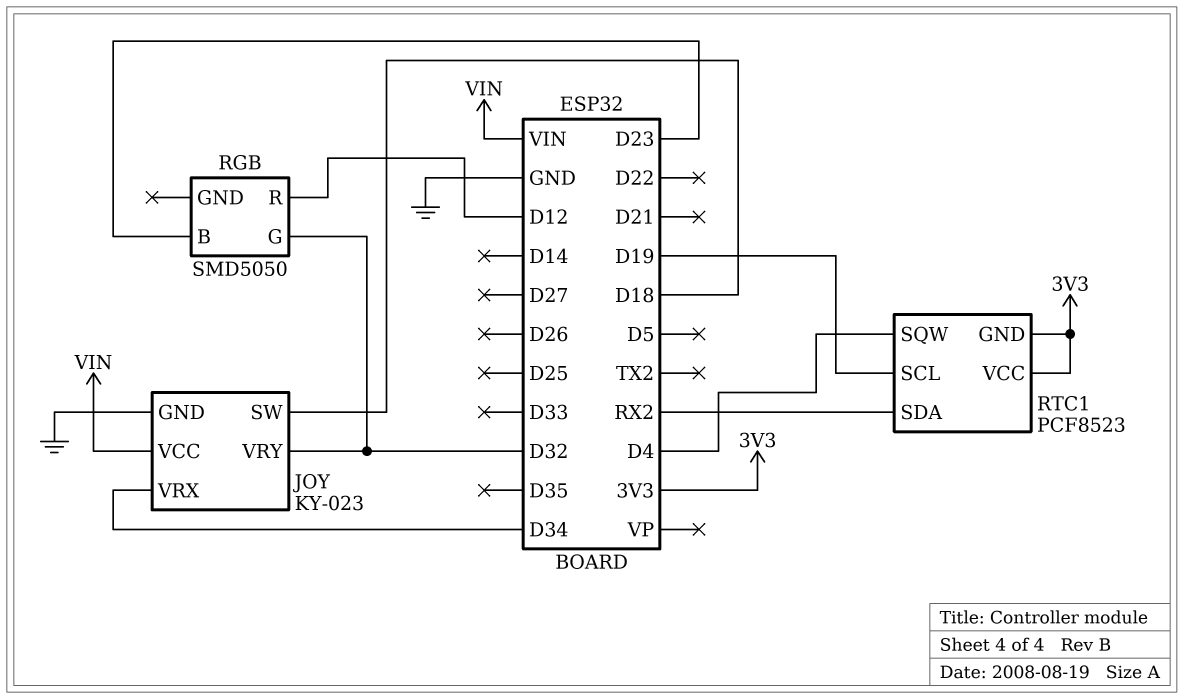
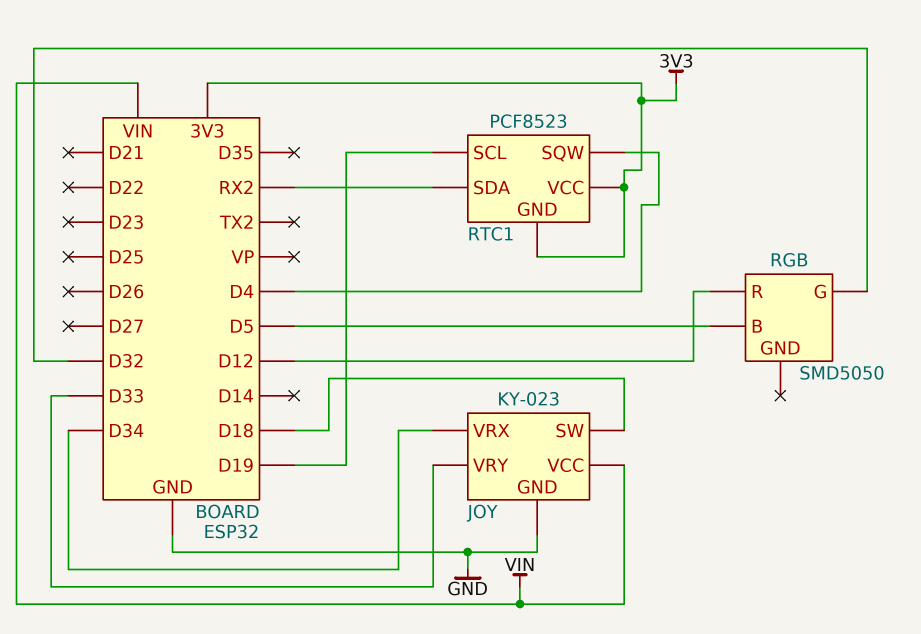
JOY pin VRY: D32 -> D33
RGB pin B: D23 -> D5

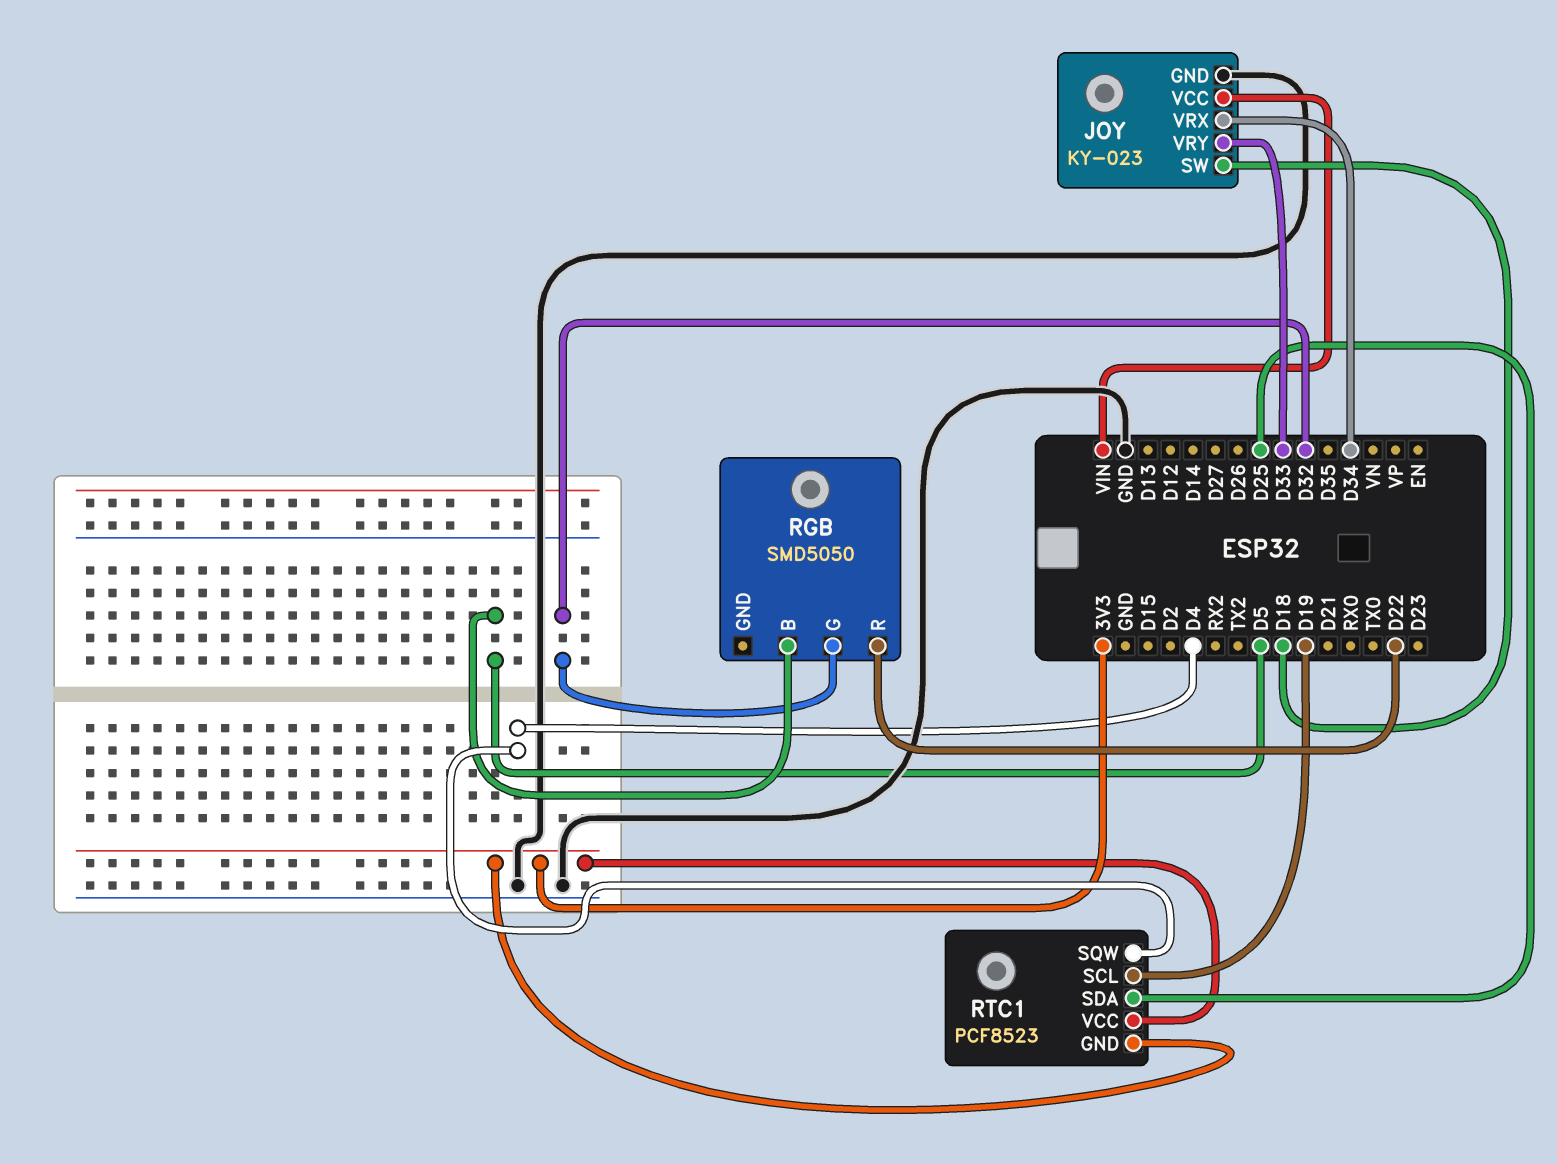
RGB pin R: D12 -> D22
RTC1 pin SDA: RX2 -> D25

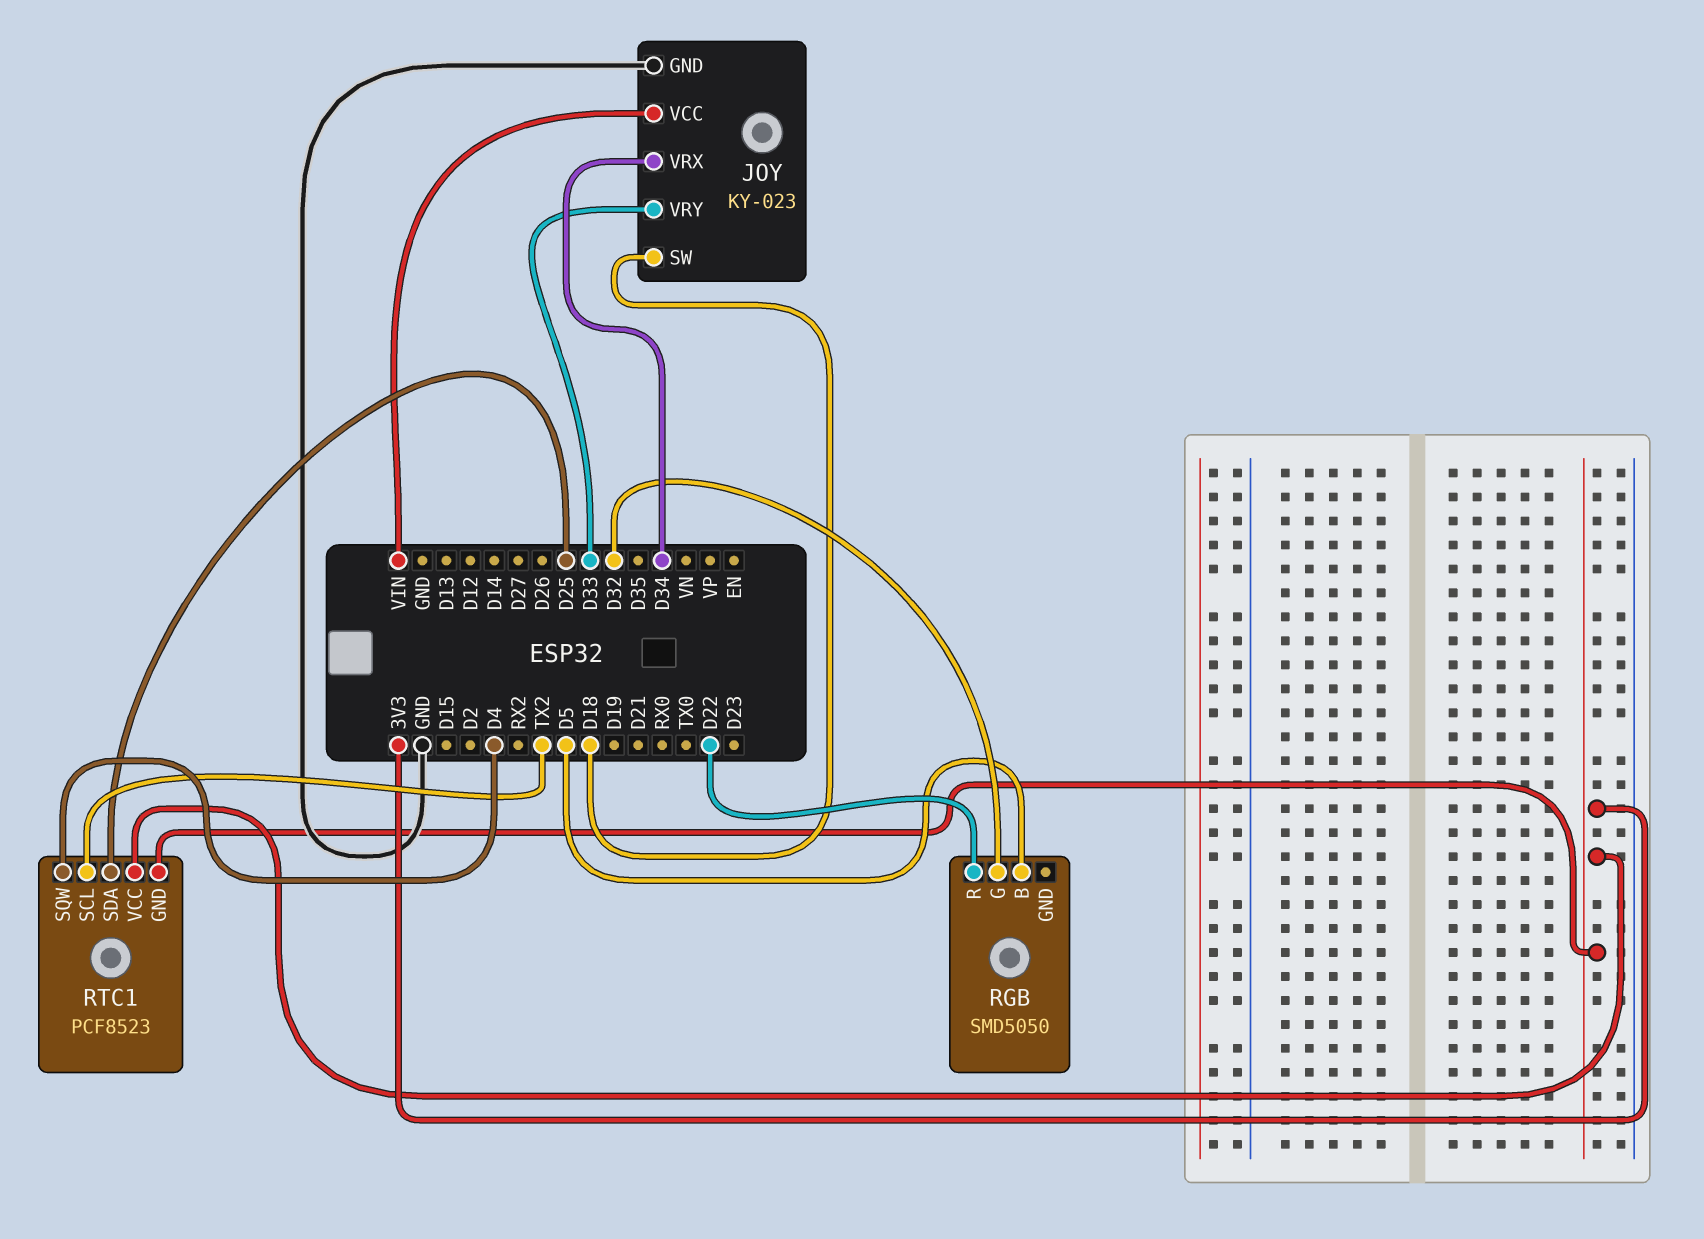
RTC1 pin SCL: D19 -> TX2

